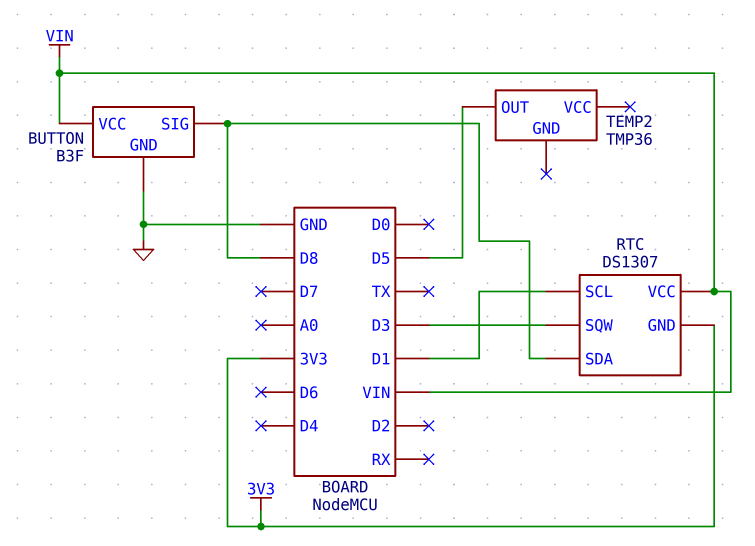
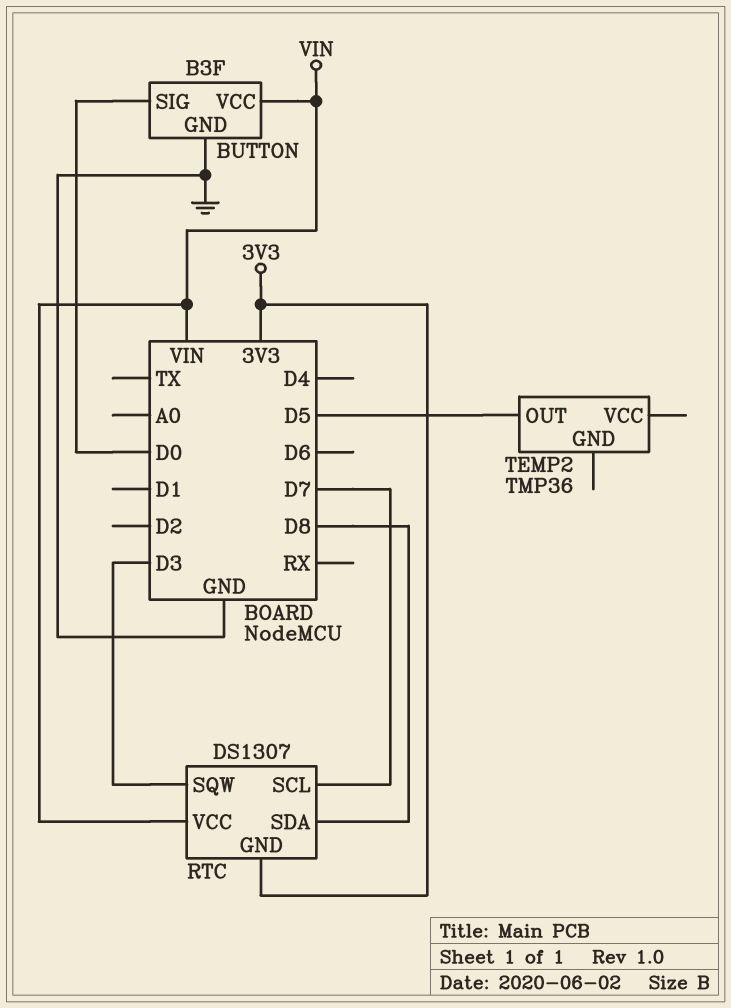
BUTTON pin SIG: D8 -> D0
RTC pin SCL: D1 -> D7

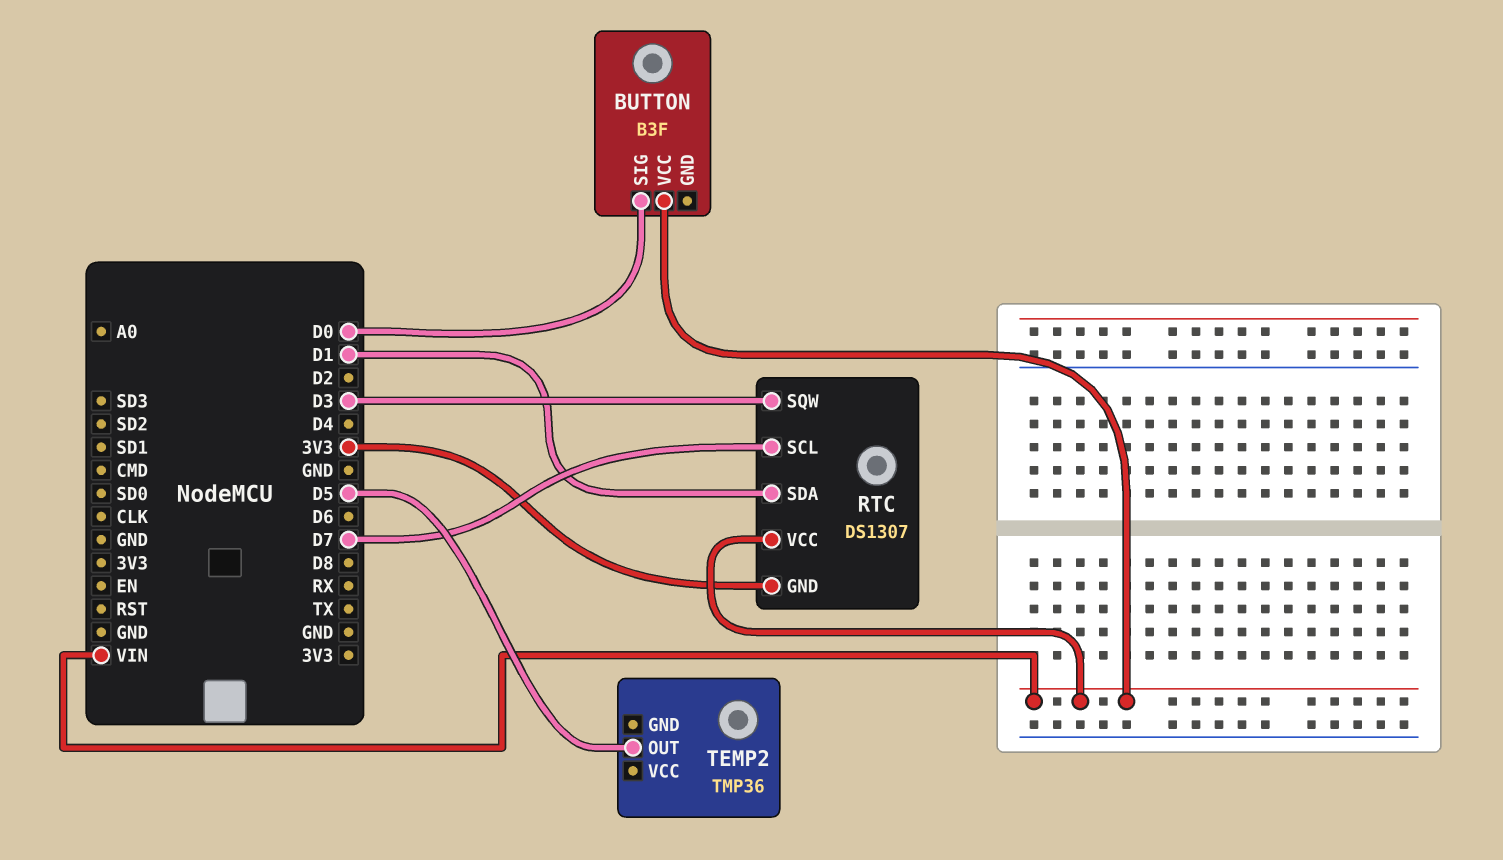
BUTTON pin GND: GND -> none
RTC pin SDA: D8 -> D1

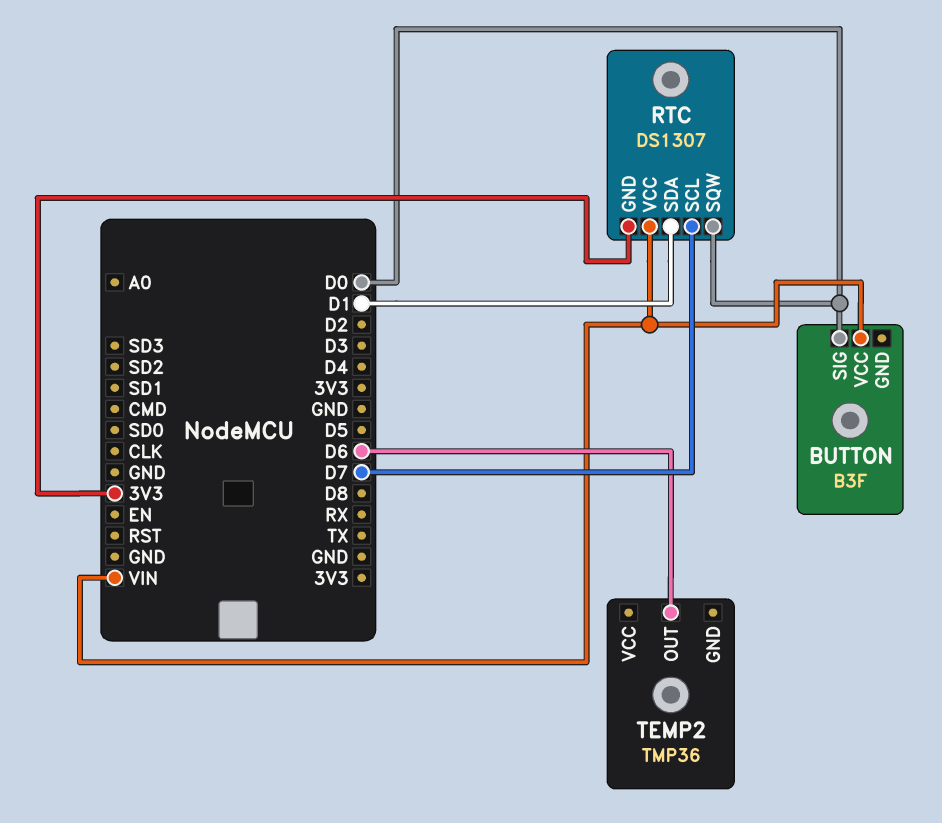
RTC pin SQW: D3 -> D0
TEMP2 pin OUT: D5 -> D6

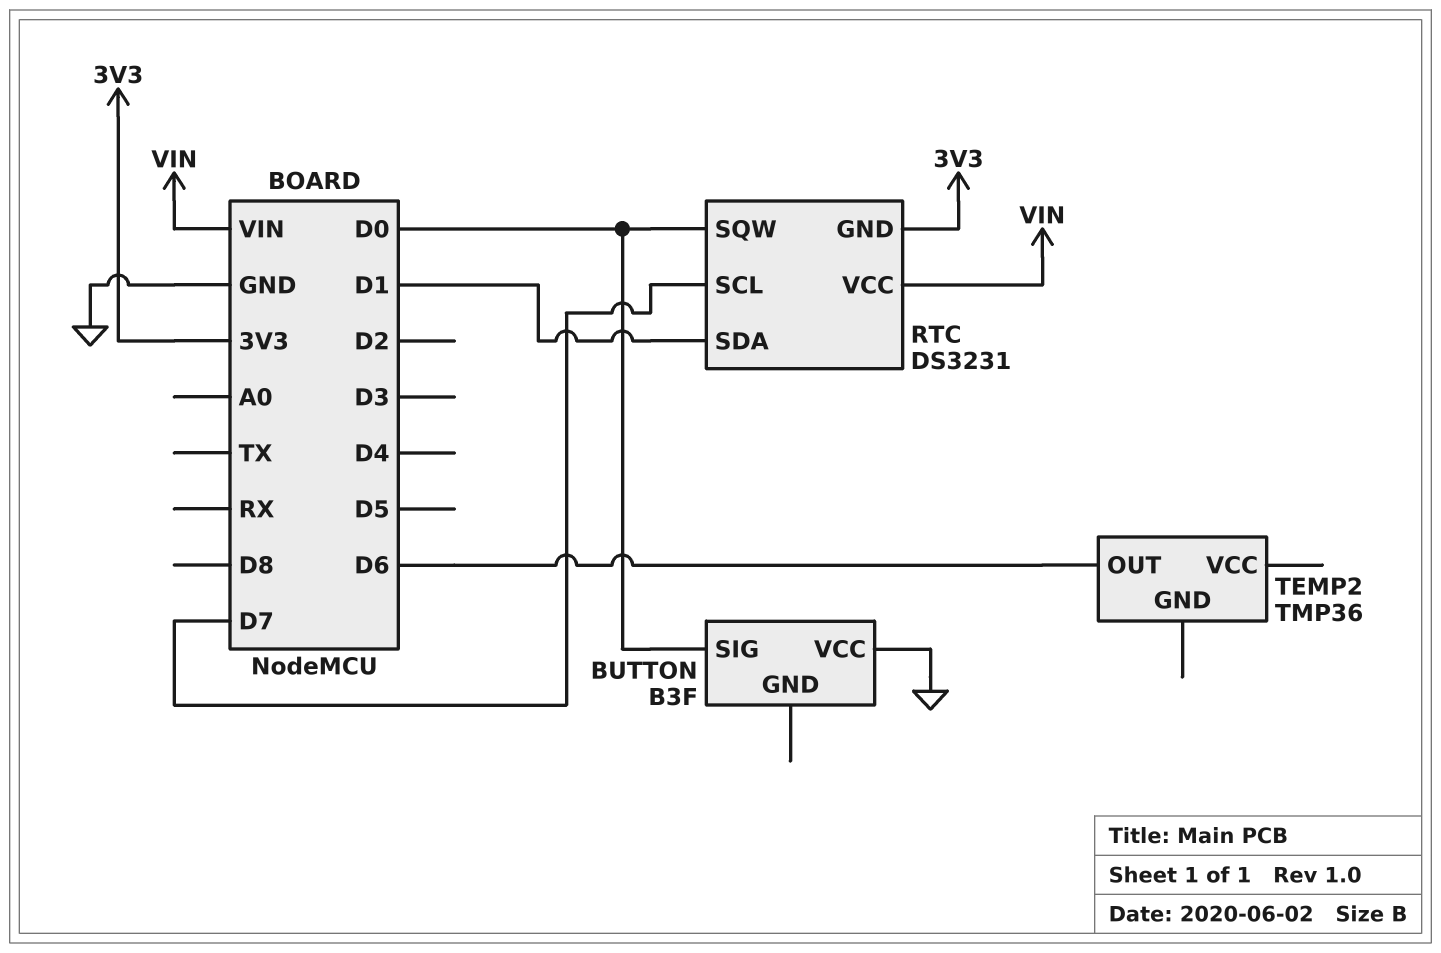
BUTTON pin VCC: VIN -> GND
RTC: DS1307 -> DS3231

